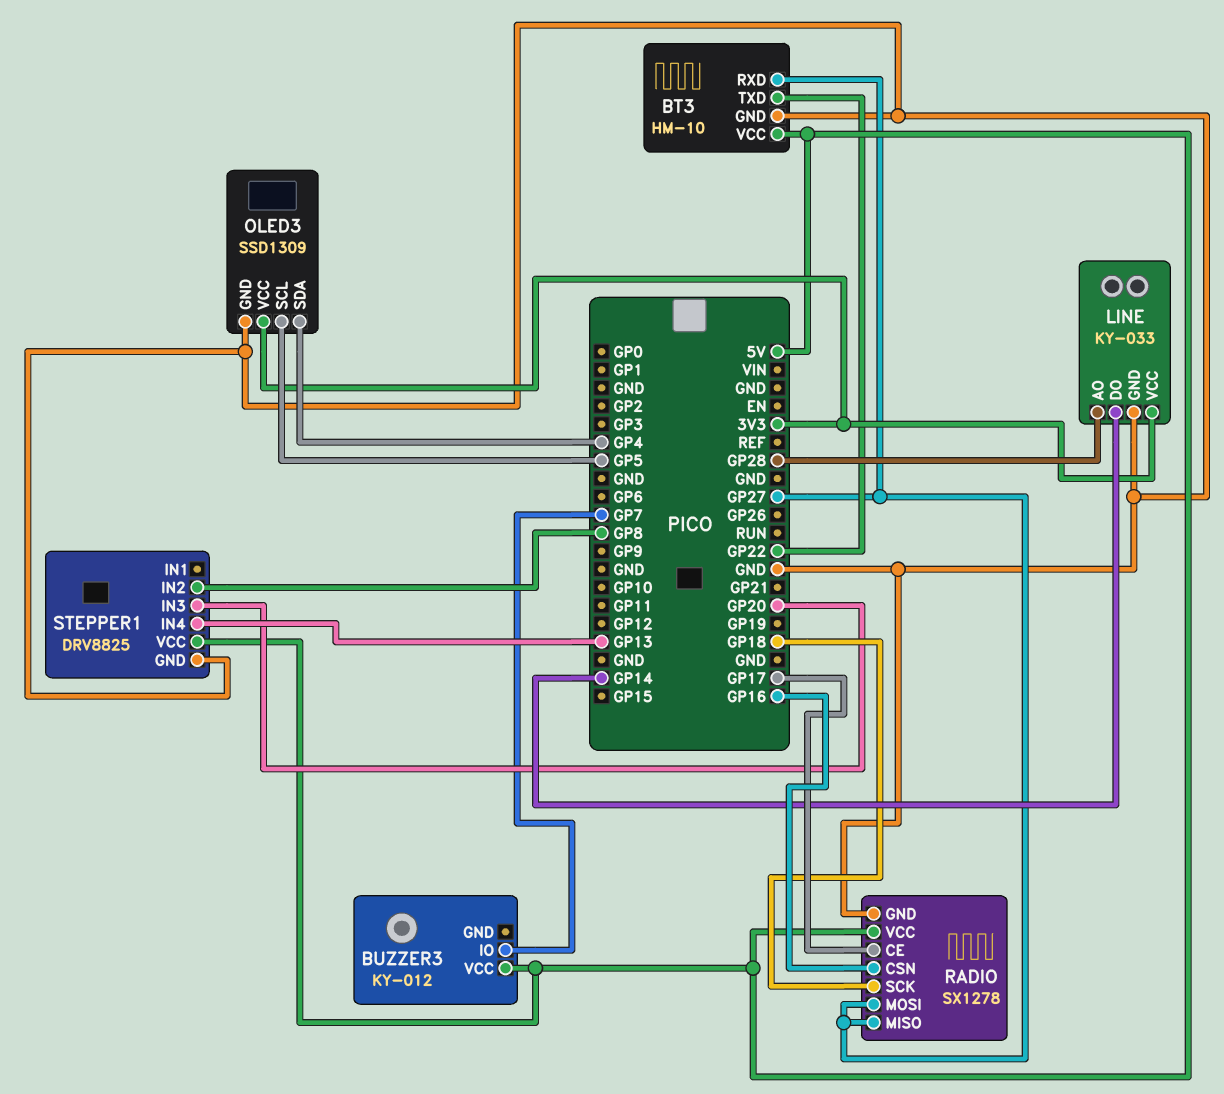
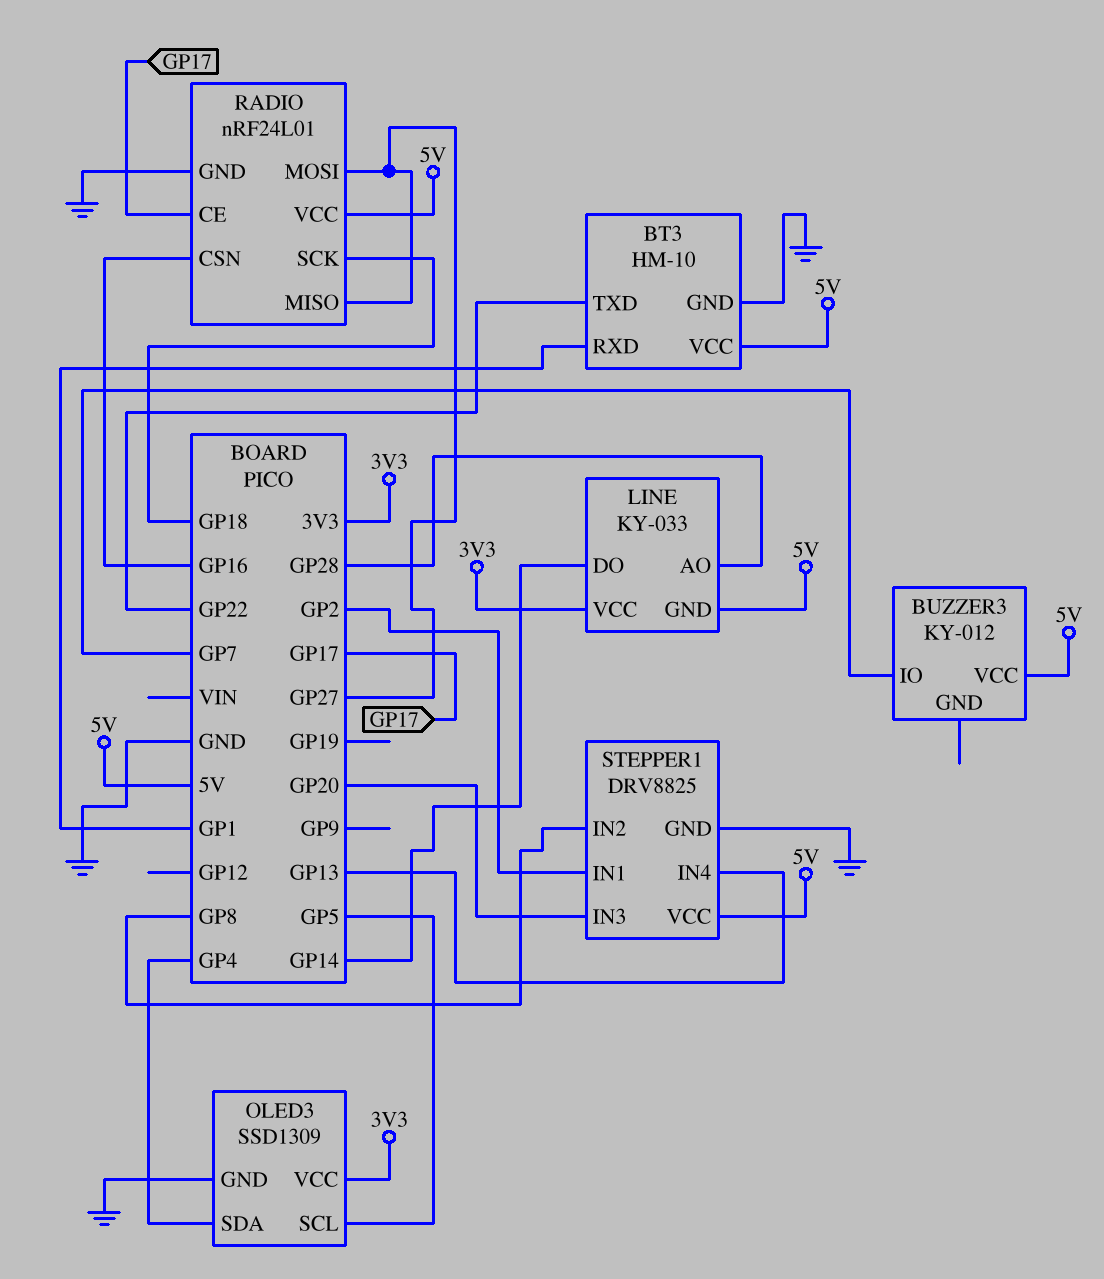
BT3 pin RXD: GP27 -> GP1
LINE pin GND: GND -> 5V
RADIO: SX1278 -> nRF24L01
STEPPER1 pin IN1: none -> GP2

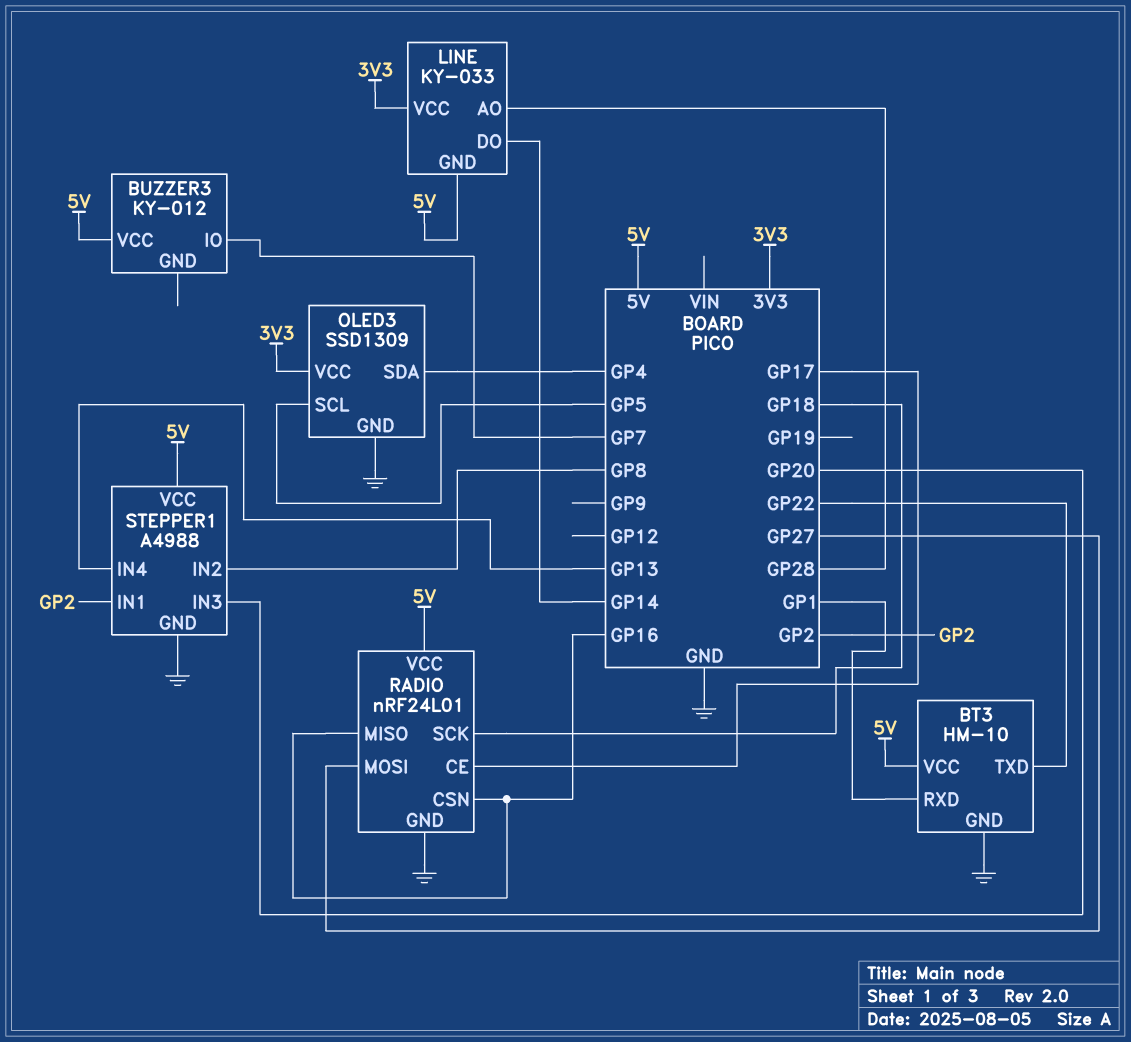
RADIO pin MISO: GP27 -> GP16
STEPPER1: DRV8825 -> A4988

